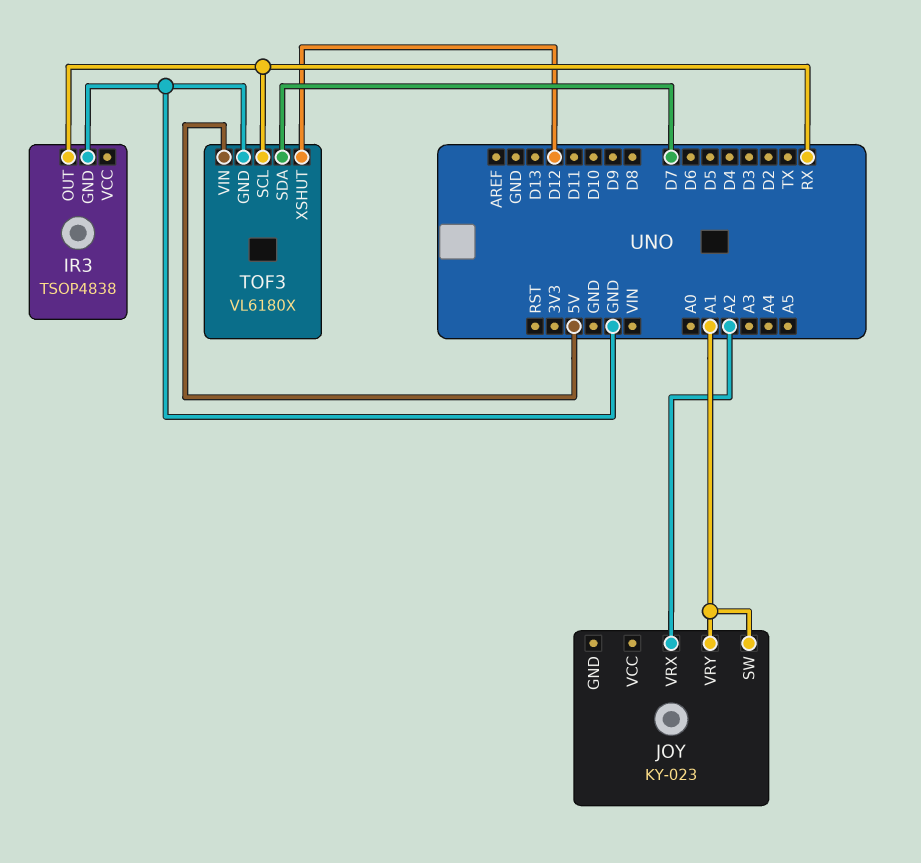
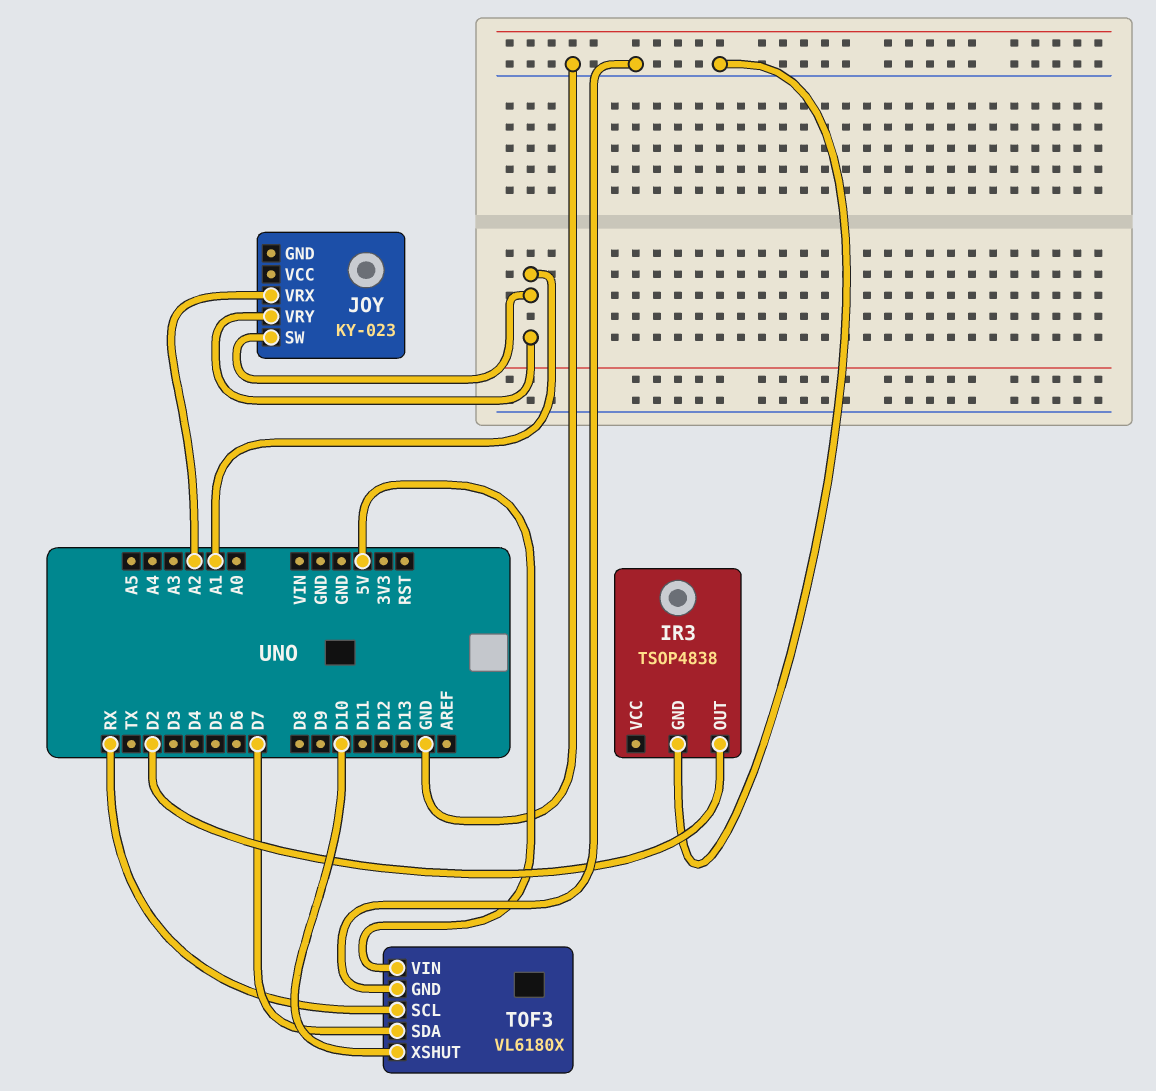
IR3 pin OUT: RX -> D2
TOF3 pin XSHUT: D12 -> D10

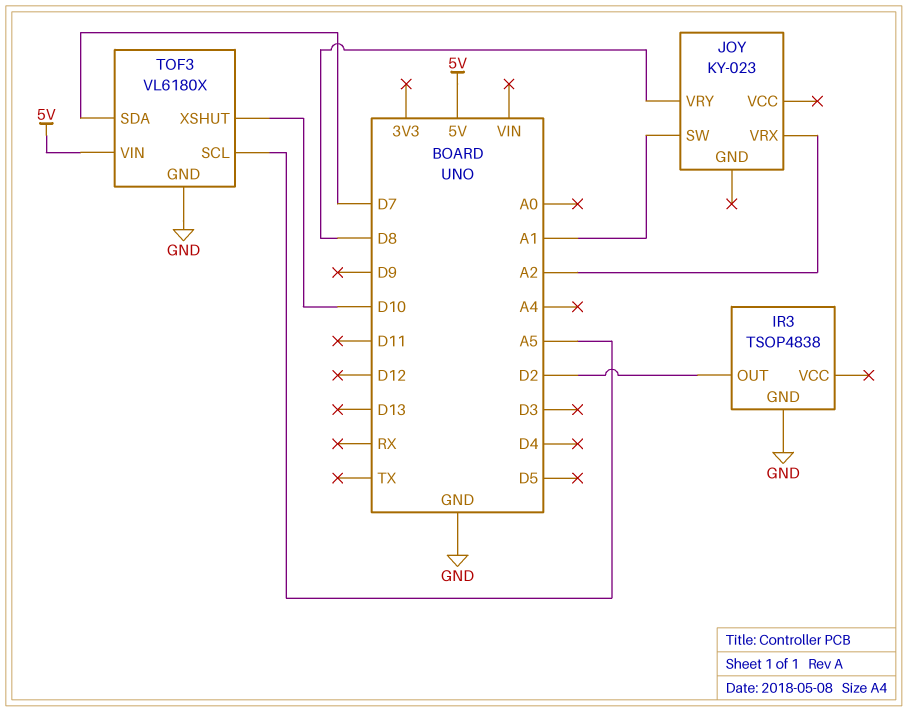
JOY pin VRY: A1 -> D8
TOF3 pin SCL: RX -> A5

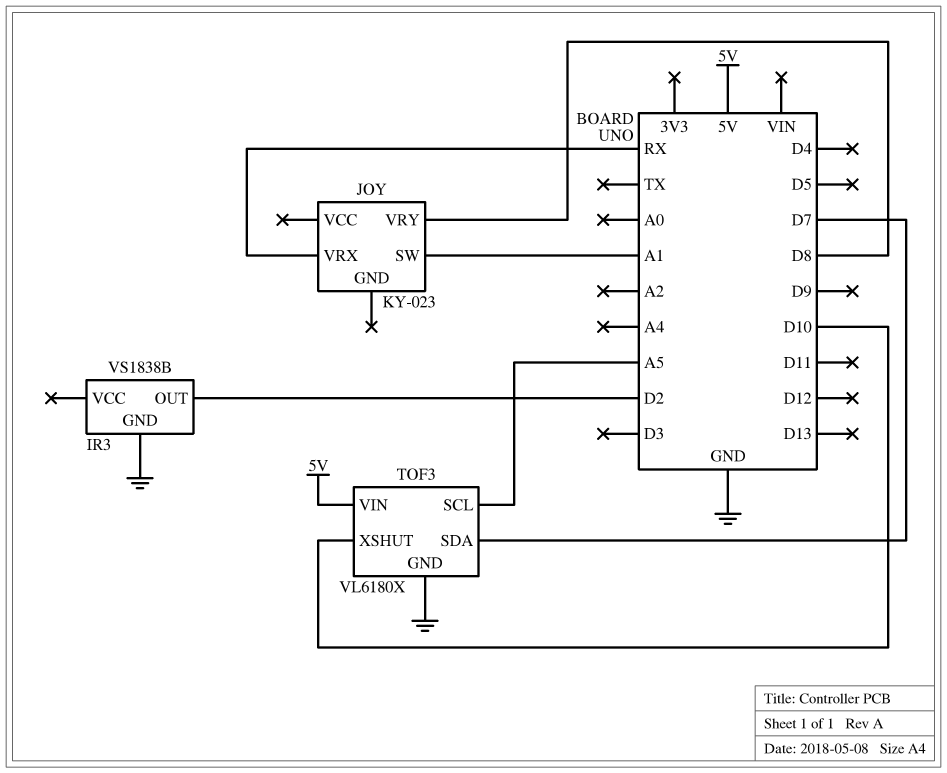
IR3: TSOP4838 -> VS1838B
JOY pin VRX: A2 -> RX

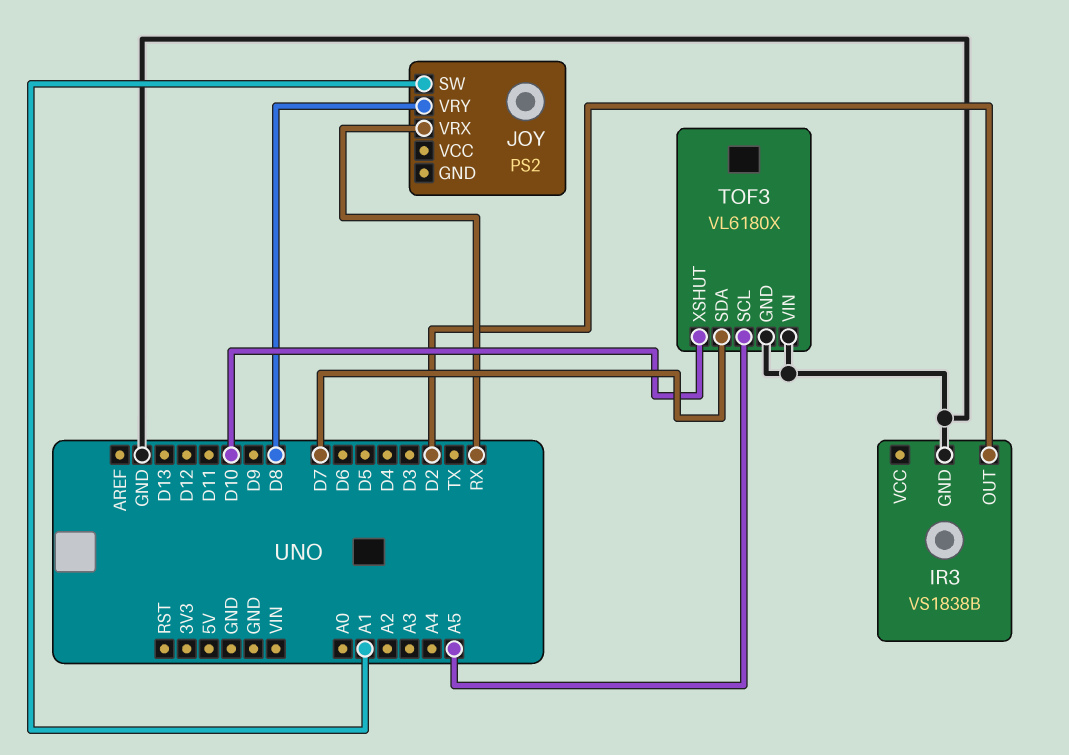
JOY: KY-023 -> PS2
TOF3 pin VIN: 5V -> GND

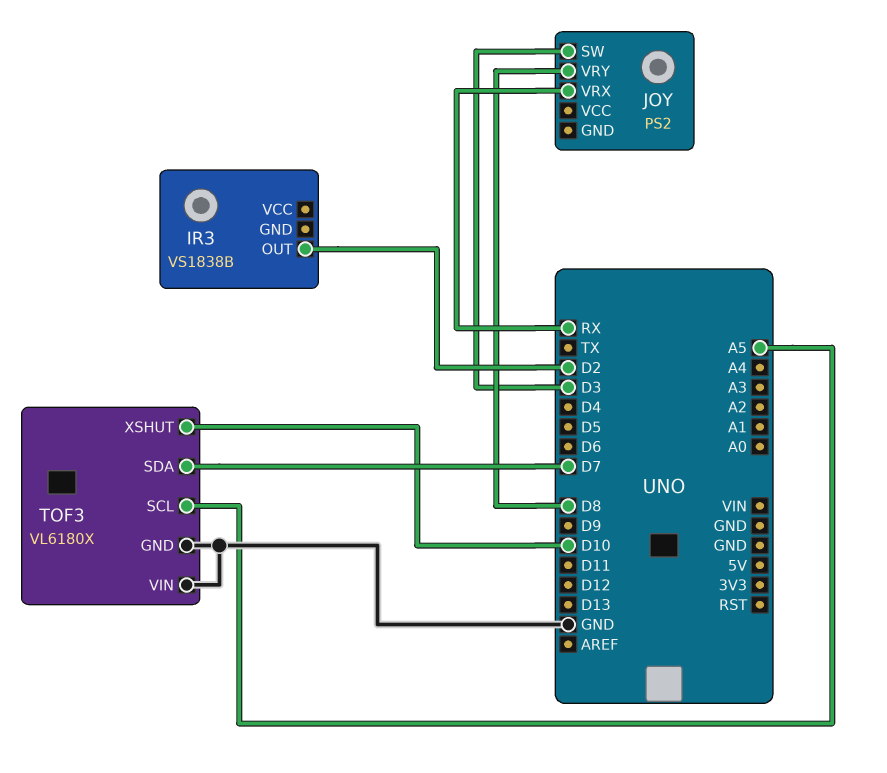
IR3 pin GND: GND -> none
JOY pin SW: A1 -> D3

